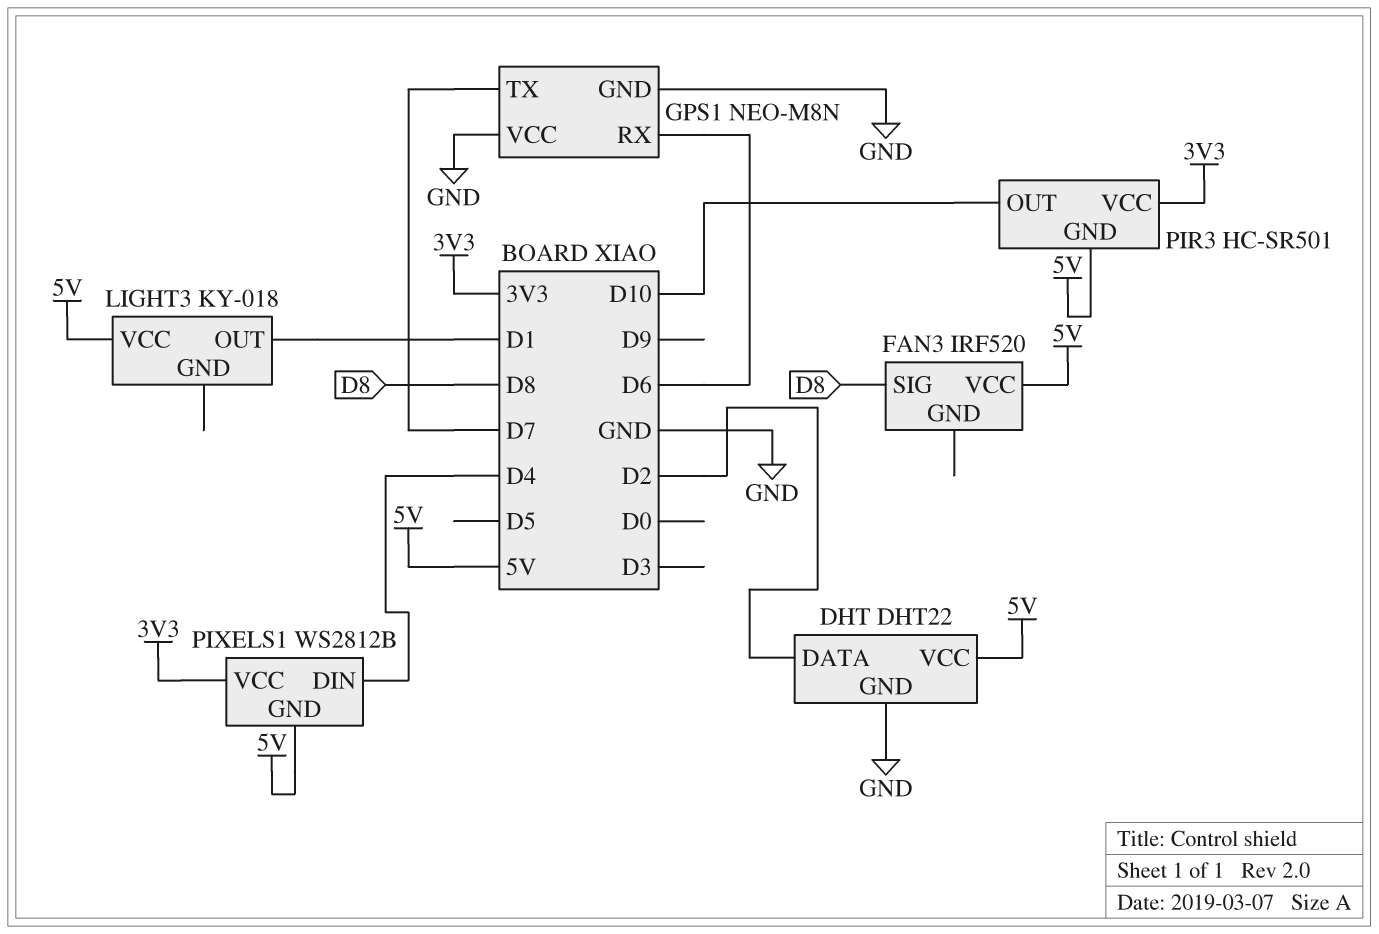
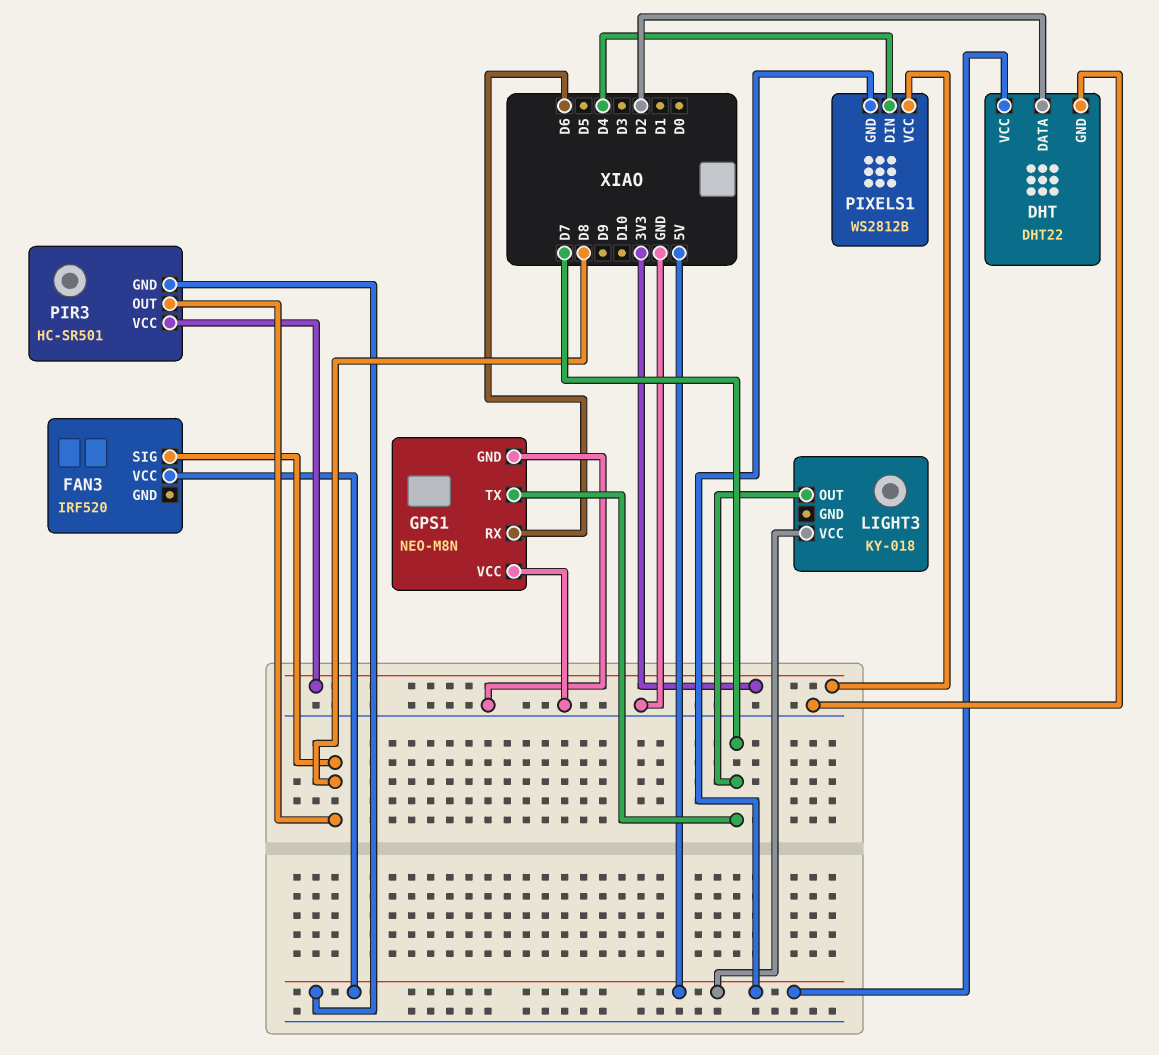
LIGHT3 pin OUT: D1 -> D7
PIR3 pin OUT: D10 -> D8

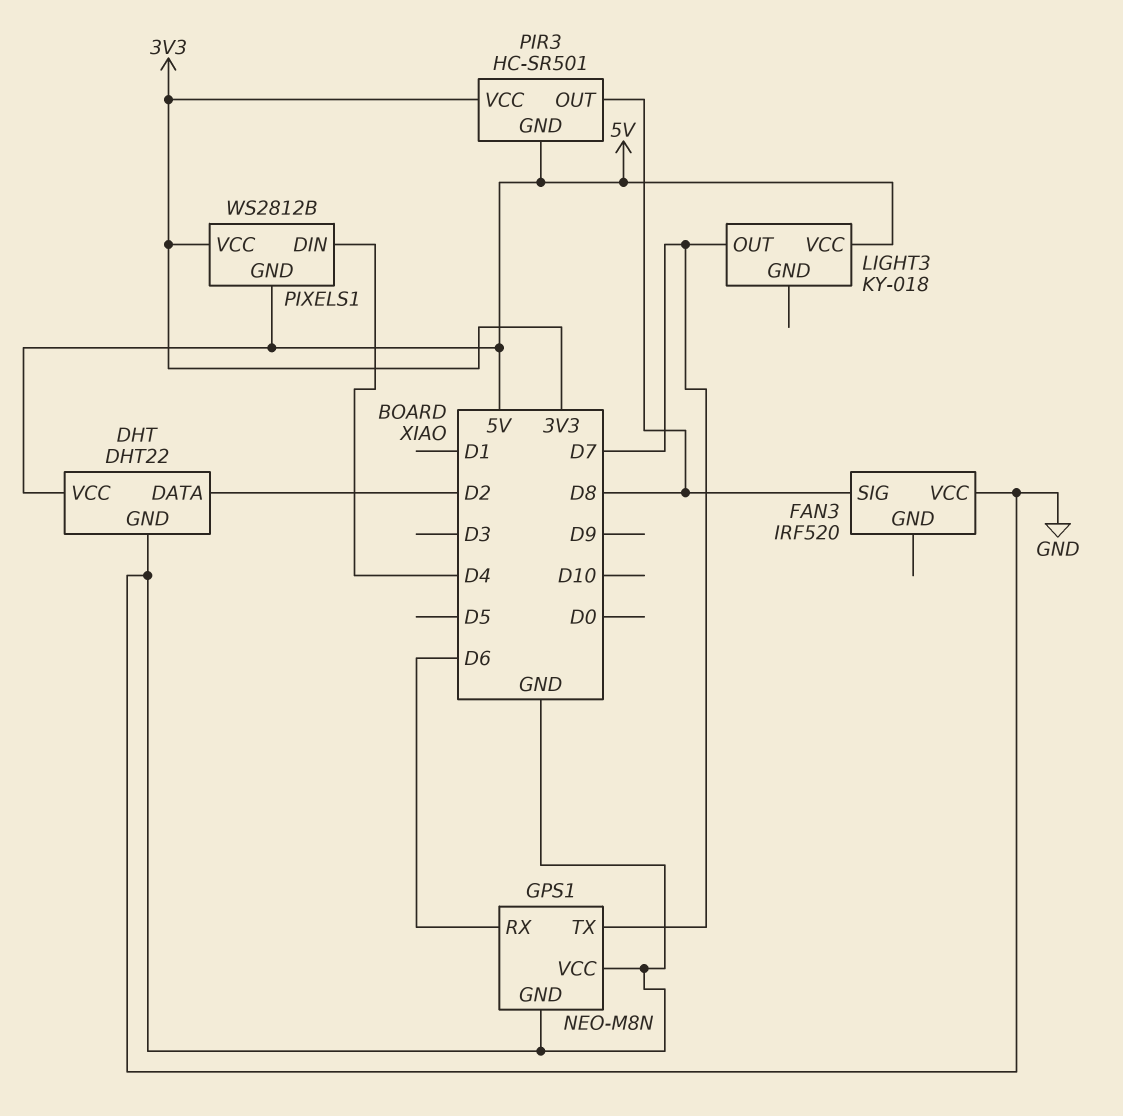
FAN3 pin VCC: 5V -> GND

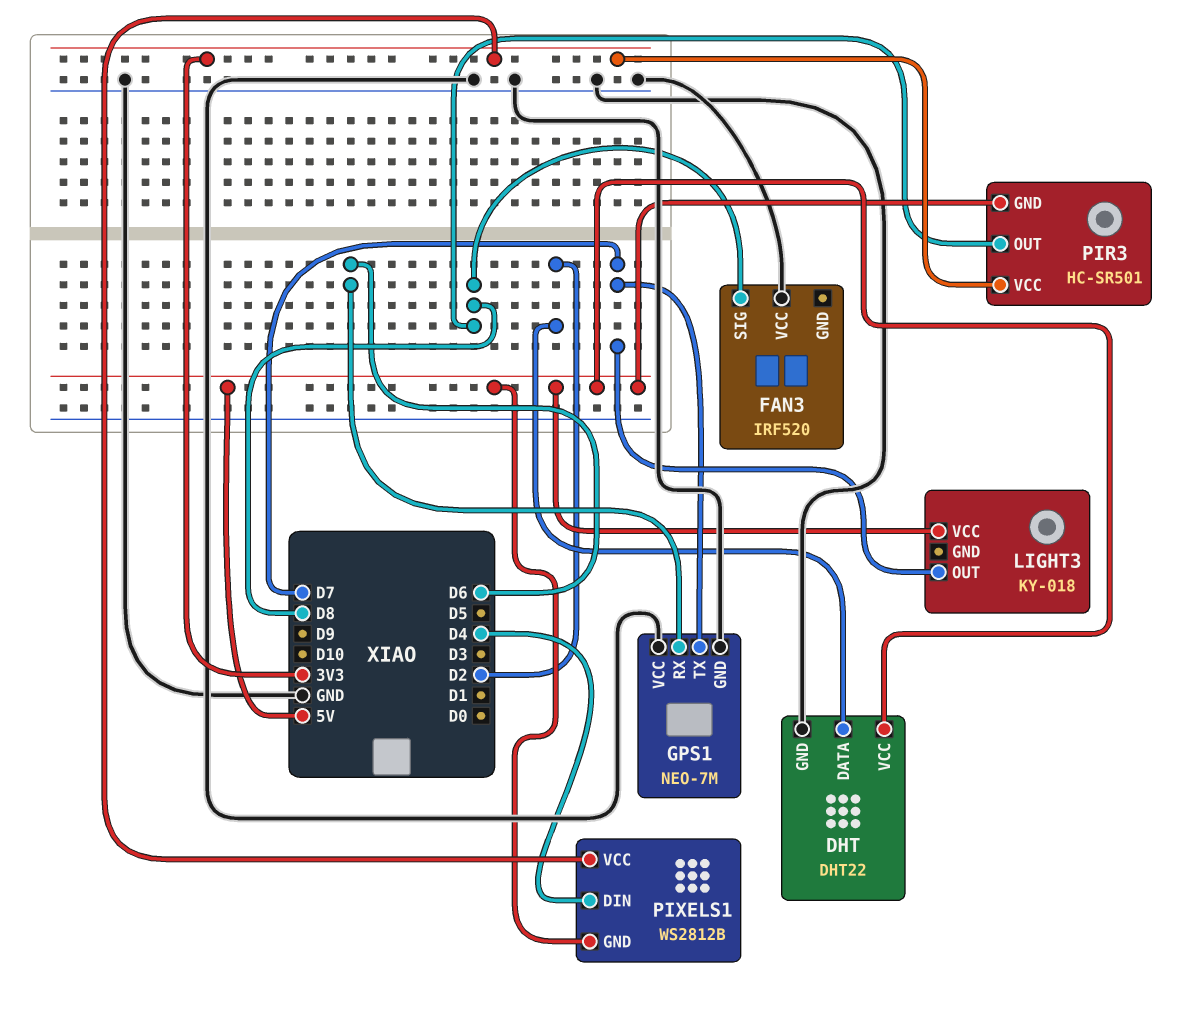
GPS1: NEO-M8N -> NEO-7M

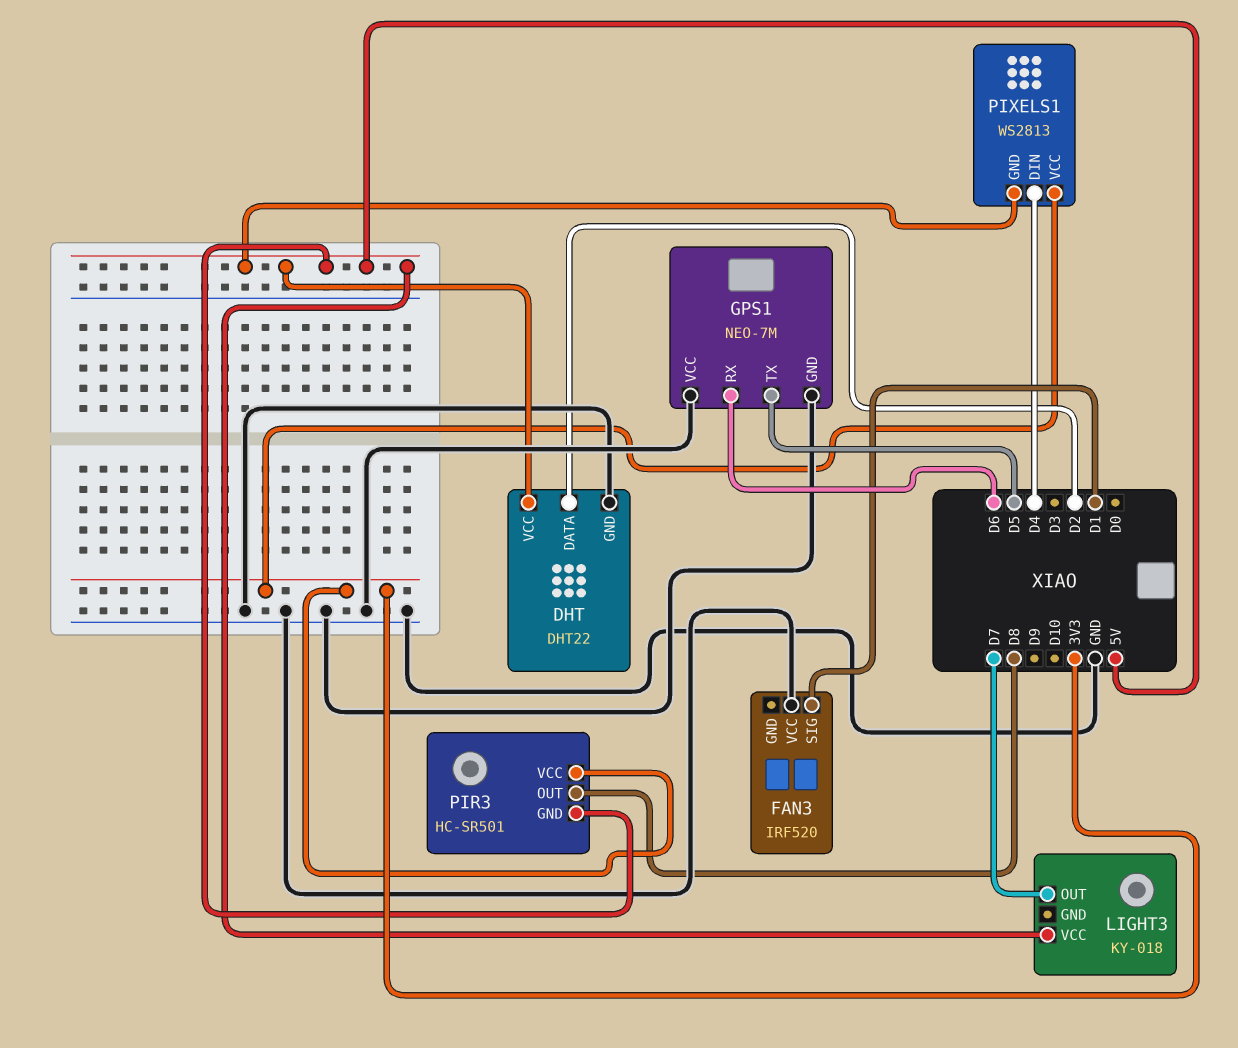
FAN3 pin SIG: D8 -> D1
GPS1 pin TX: D7 -> D5
PIXELS1: WS2812B -> WS2813

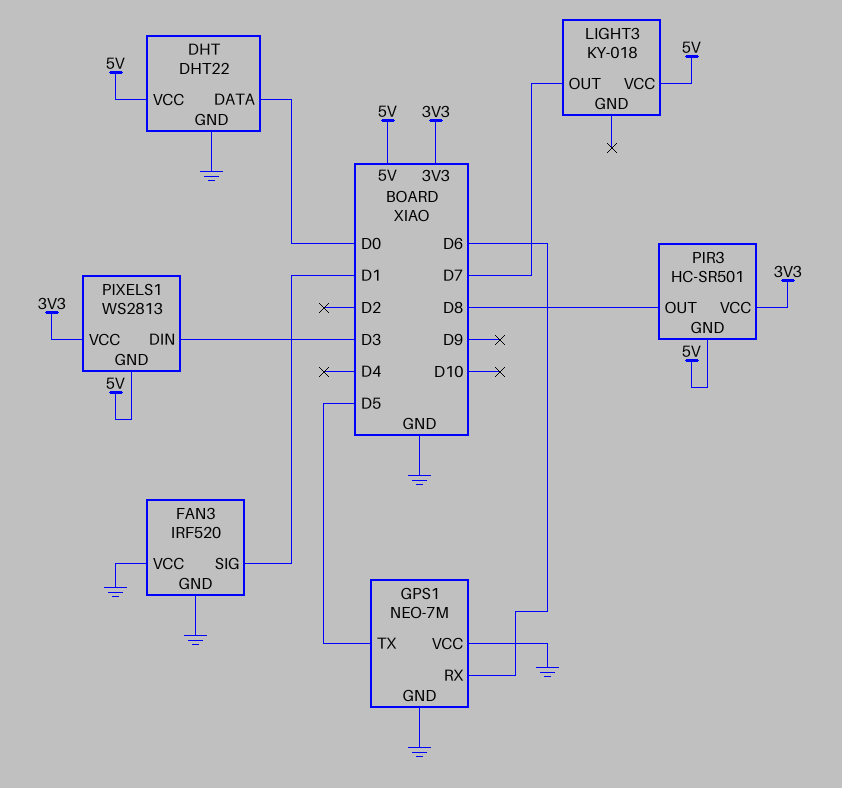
DHT pin DATA: D2 -> D0
FAN3 pin GND: none -> GND
PIXELS1 pin DIN: D4 -> D3

